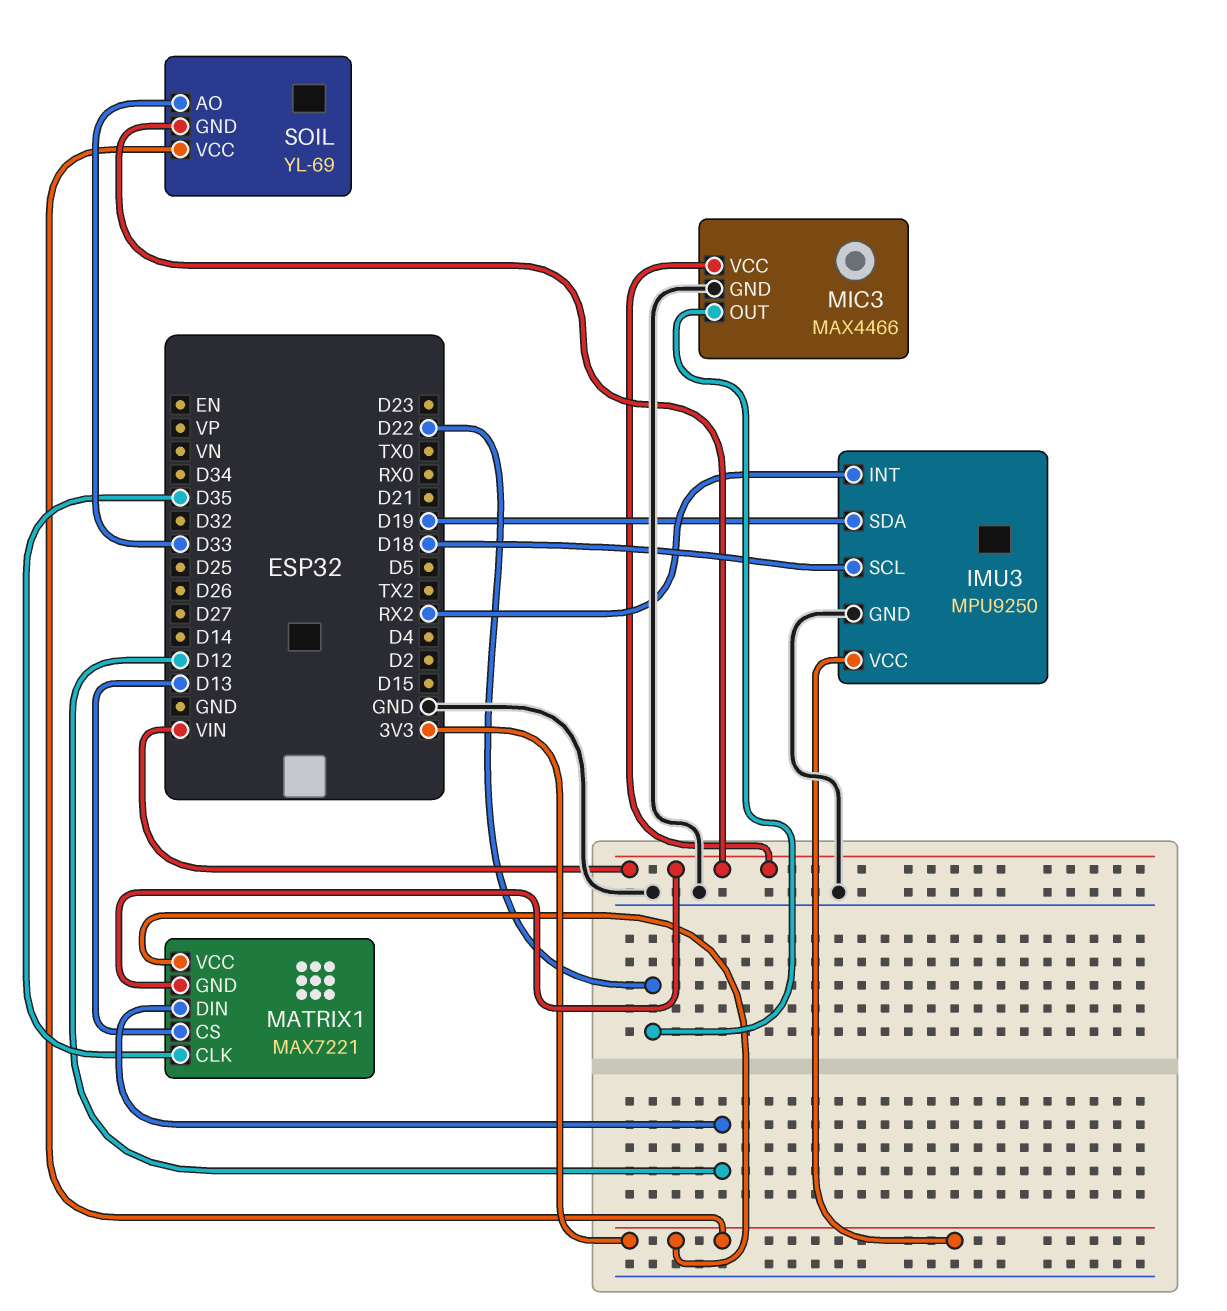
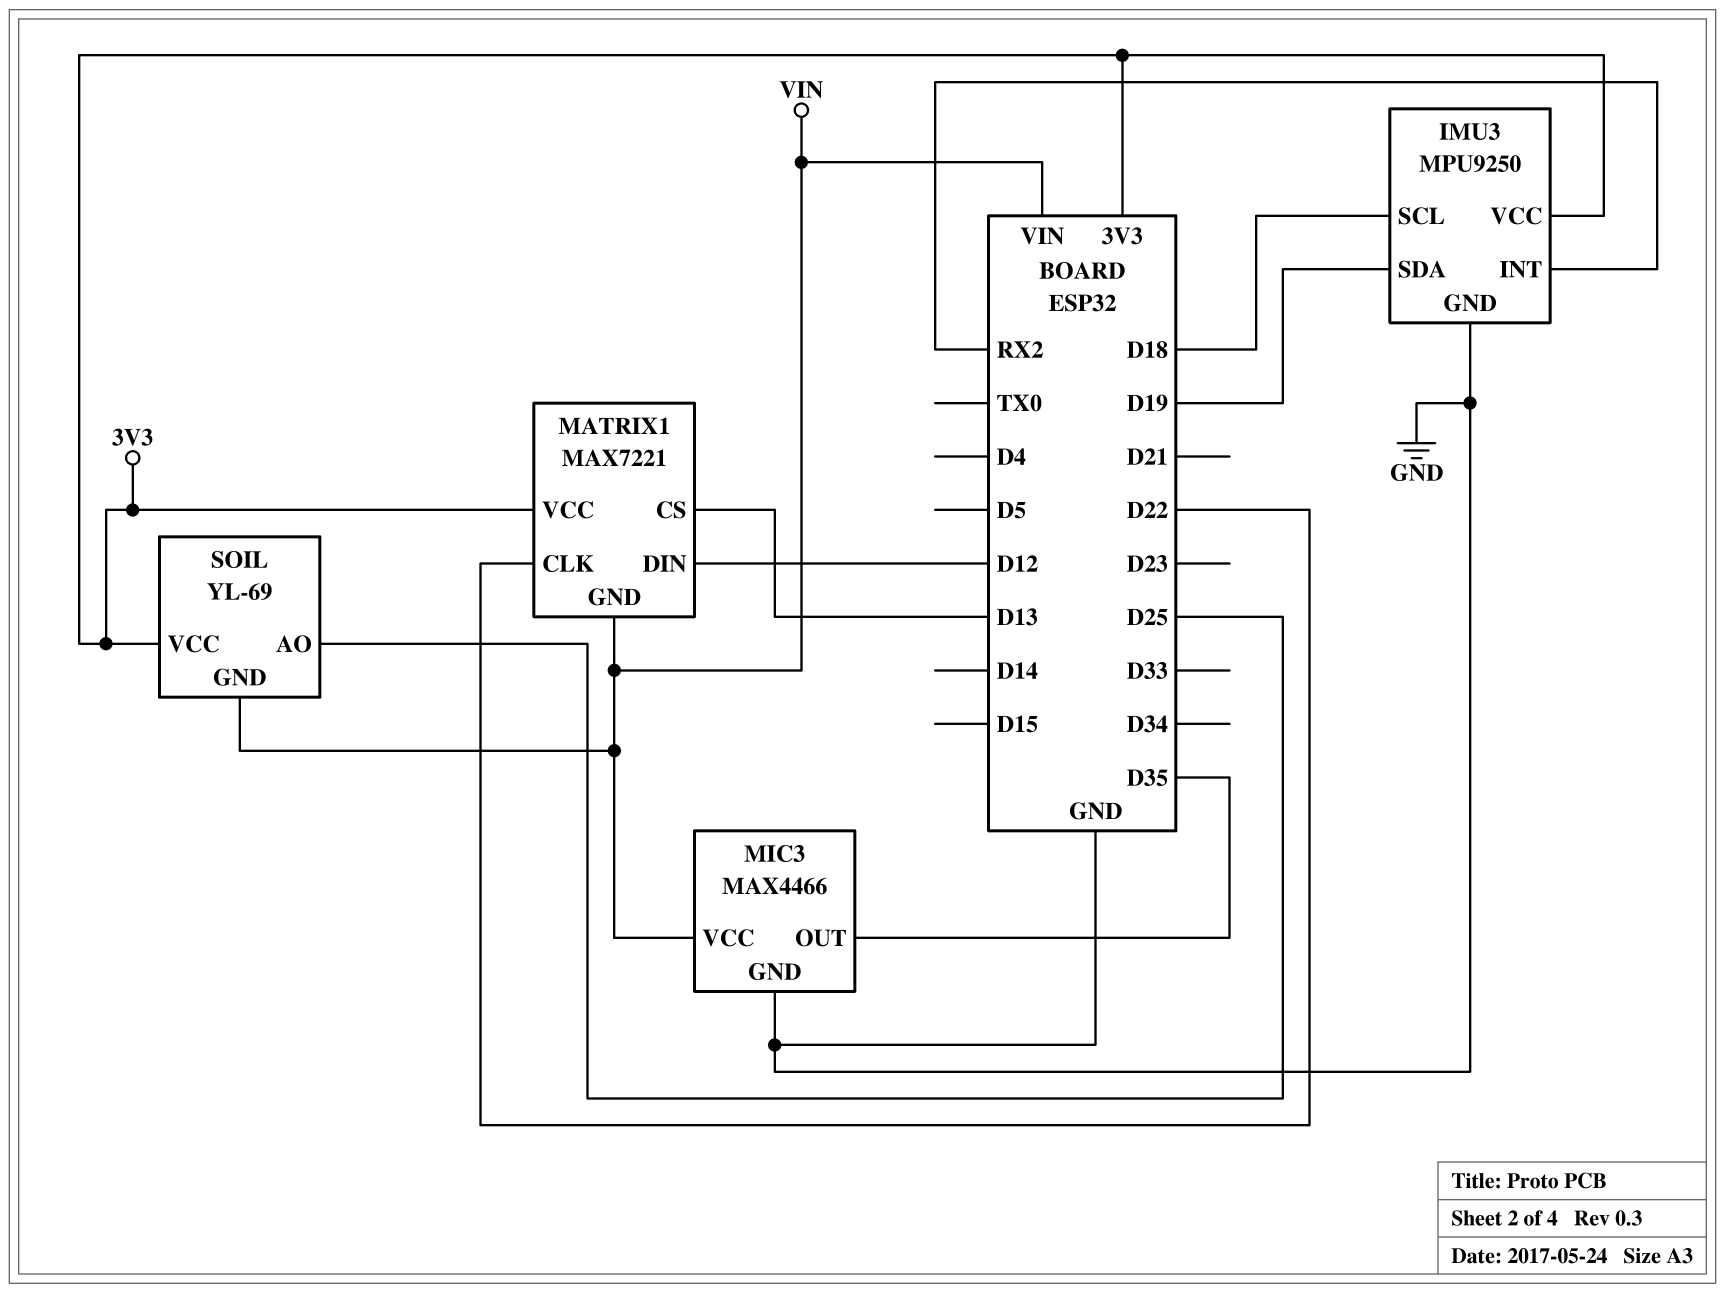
MATRIX1 pin CLK: D35 -> D22
MIC3 pin OUT: D22 -> D35
SOIL pin AO: D33 -> D25

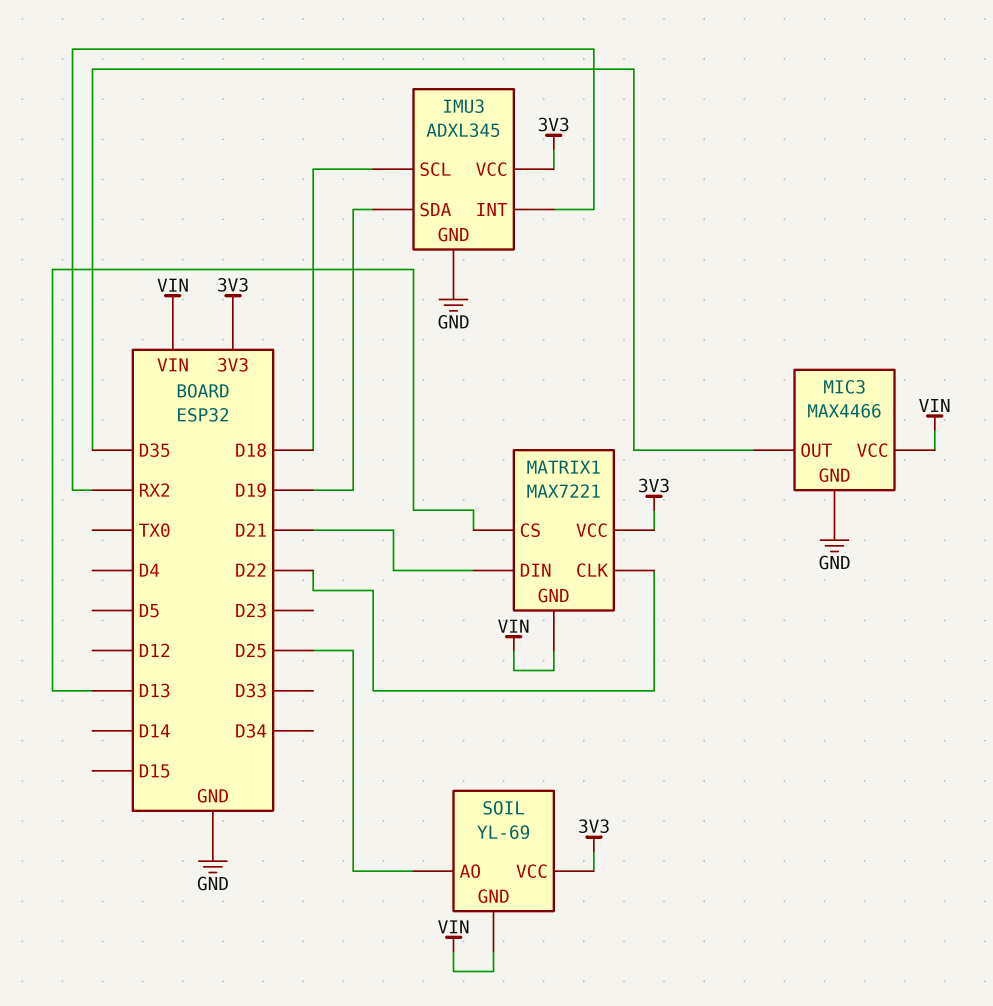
IMU3: MPU9250 -> ADXL345
MATRIX1 pin DIN: D12 -> D21

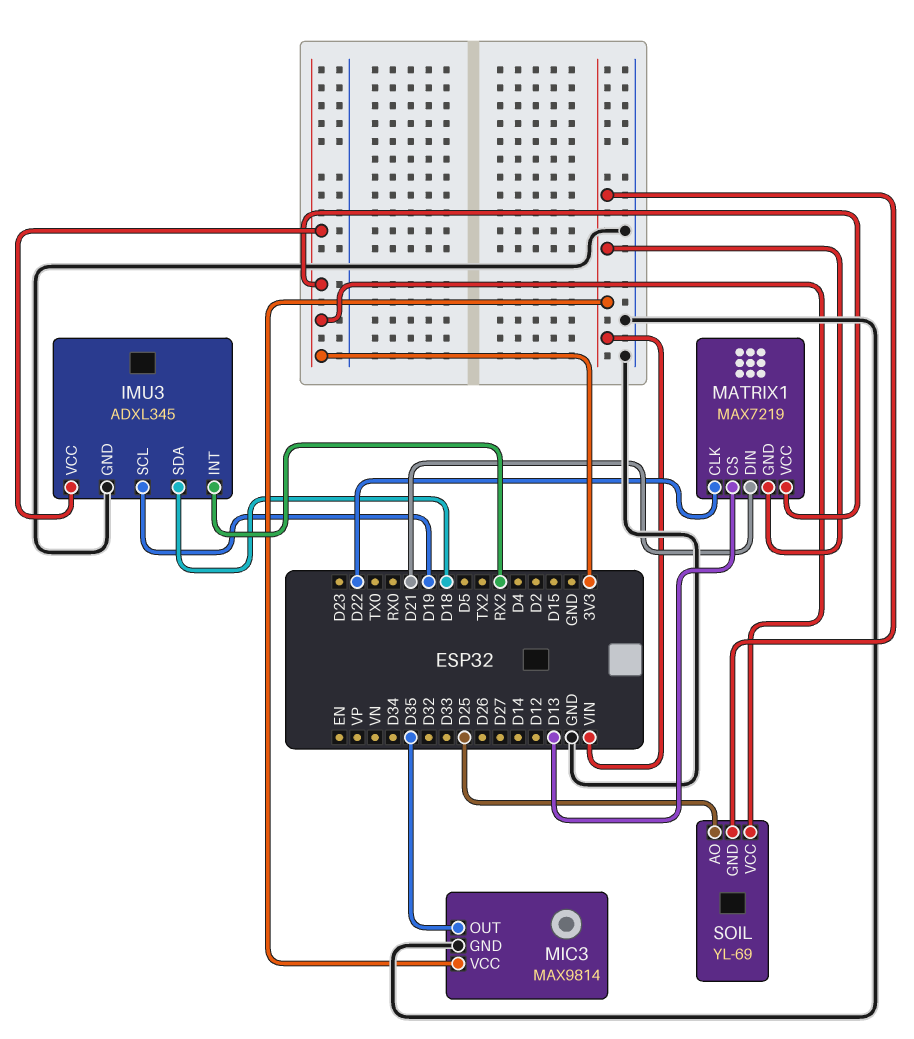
IMU3 pin SCL: D18 -> D19
IMU3 pin SDA: D19 -> D18
MATRIX1: MAX7221 -> MAX7219
MIC3: MAX4466 -> MAX9814

